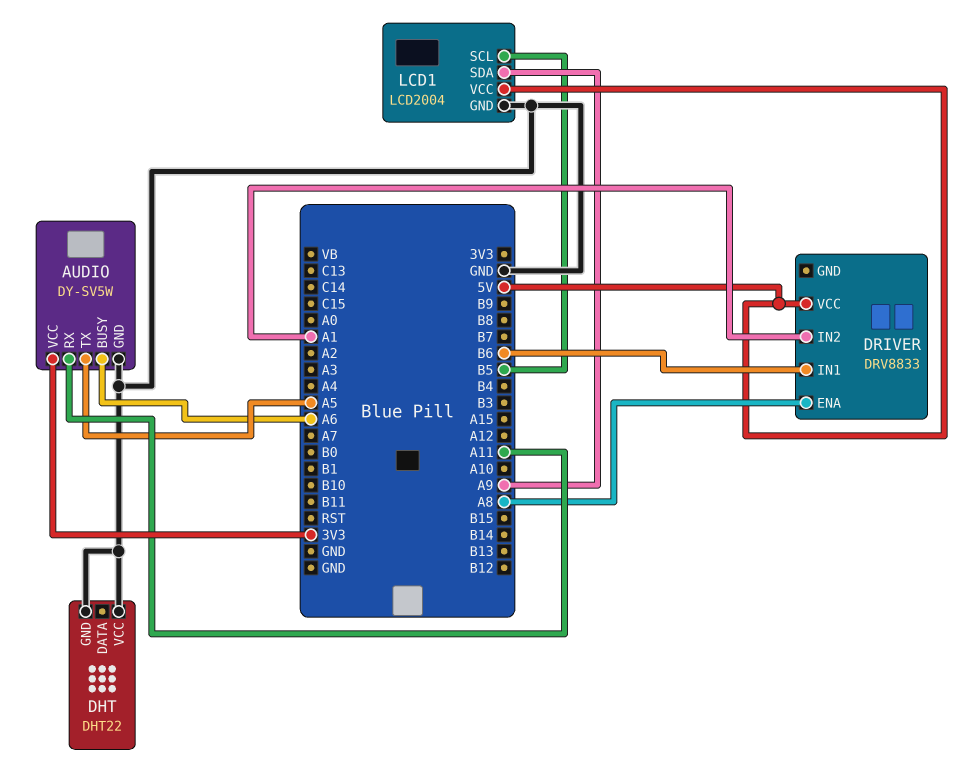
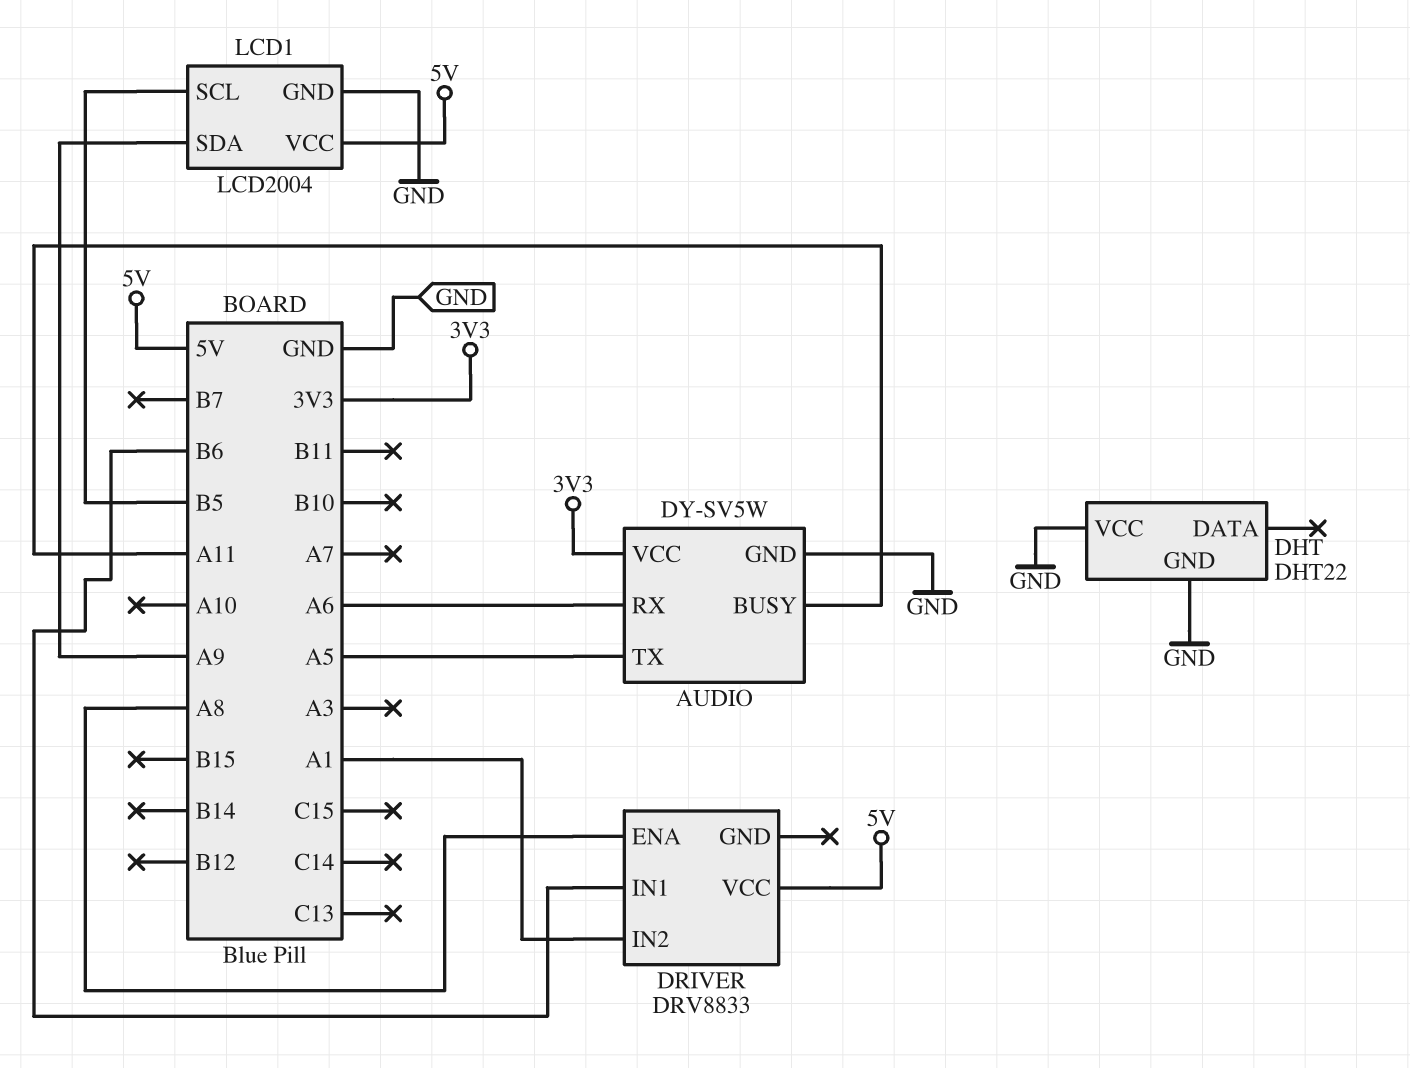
AUDIO pin BUSY: A6 -> A11
AUDIO pin RX: A11 -> A6

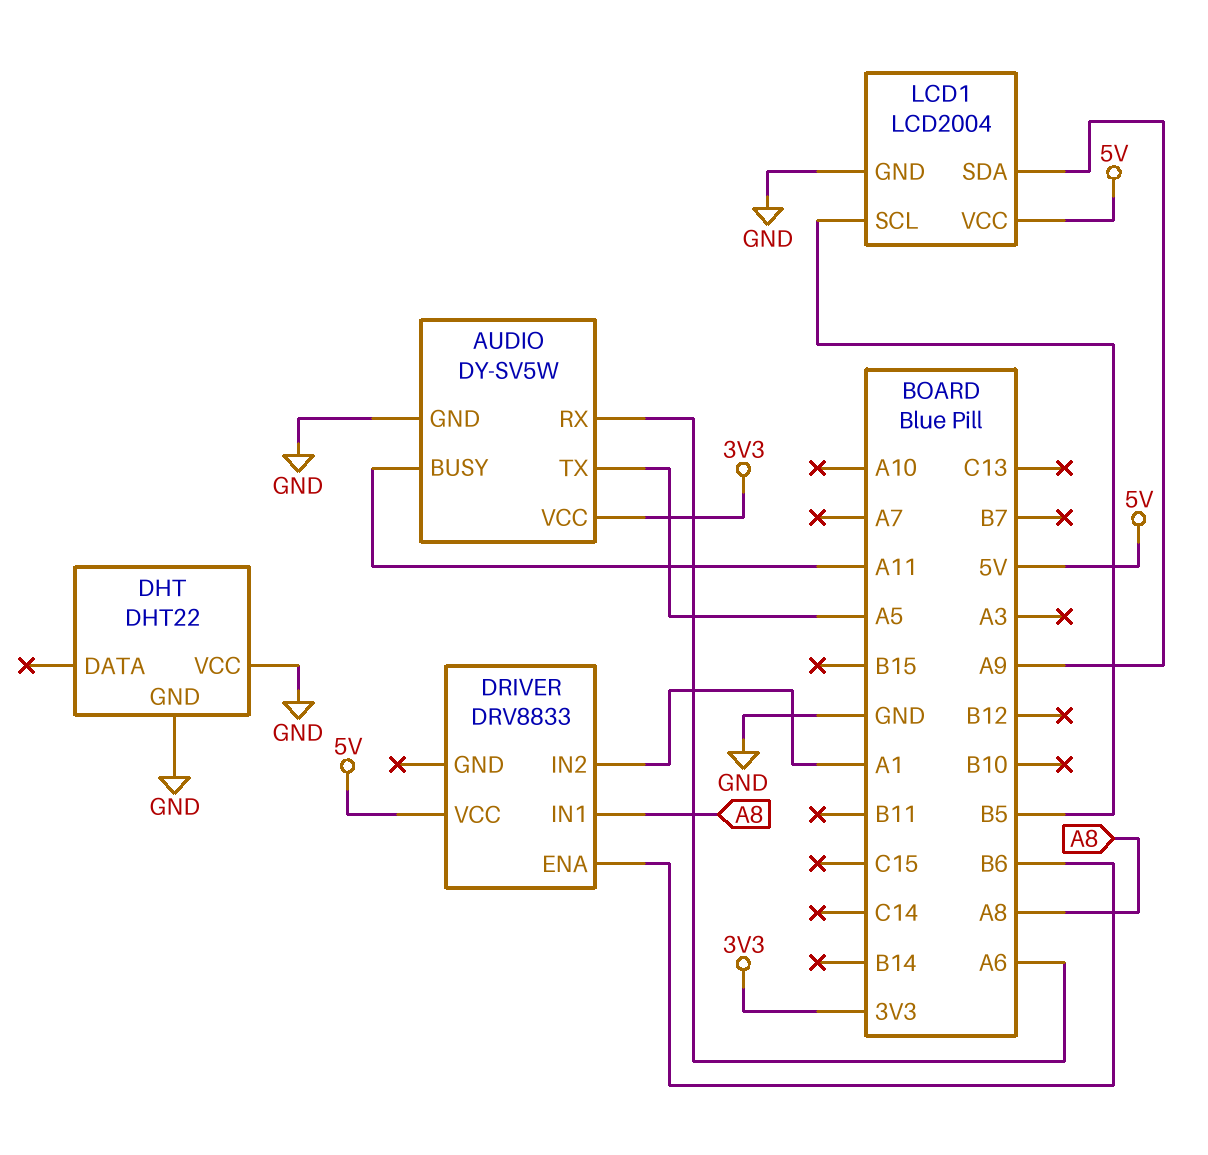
DRIVER pin ENA: A8 -> B6
DRIVER pin IN1: B6 -> A8

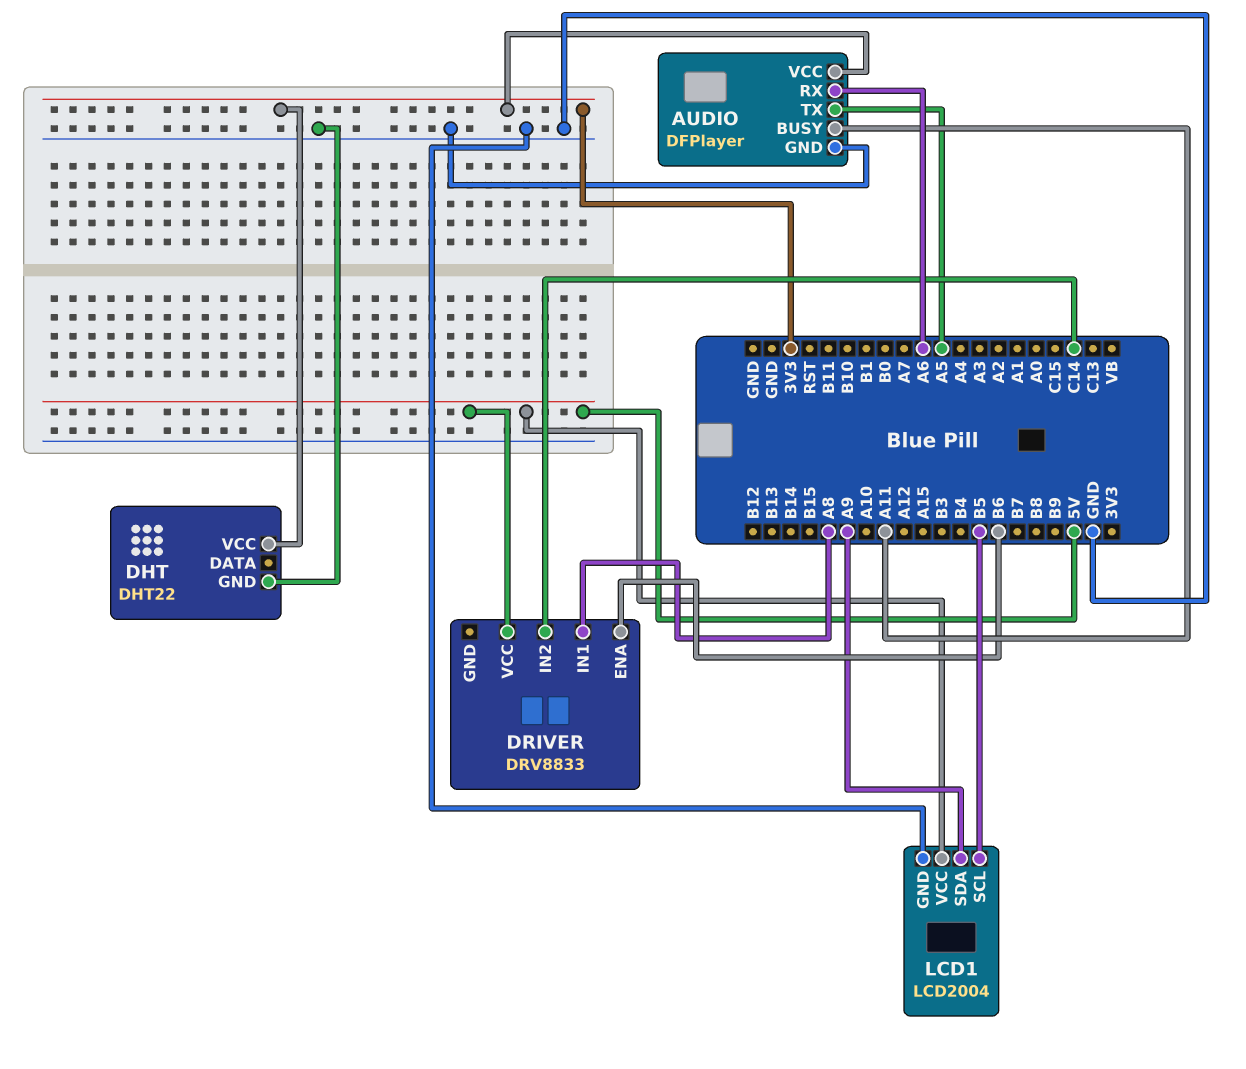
AUDIO: DY-SV5W -> DFPlayer
DHT pin VCC: GND -> 3V3
DRIVER pin IN2: A1 -> C14

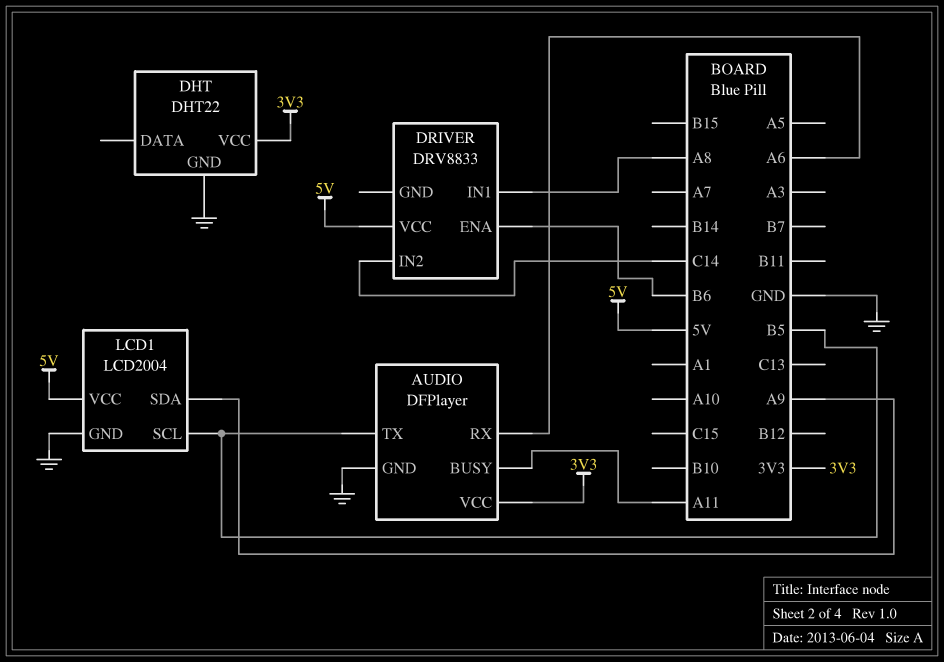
AUDIO pin TX: A5 -> B5

